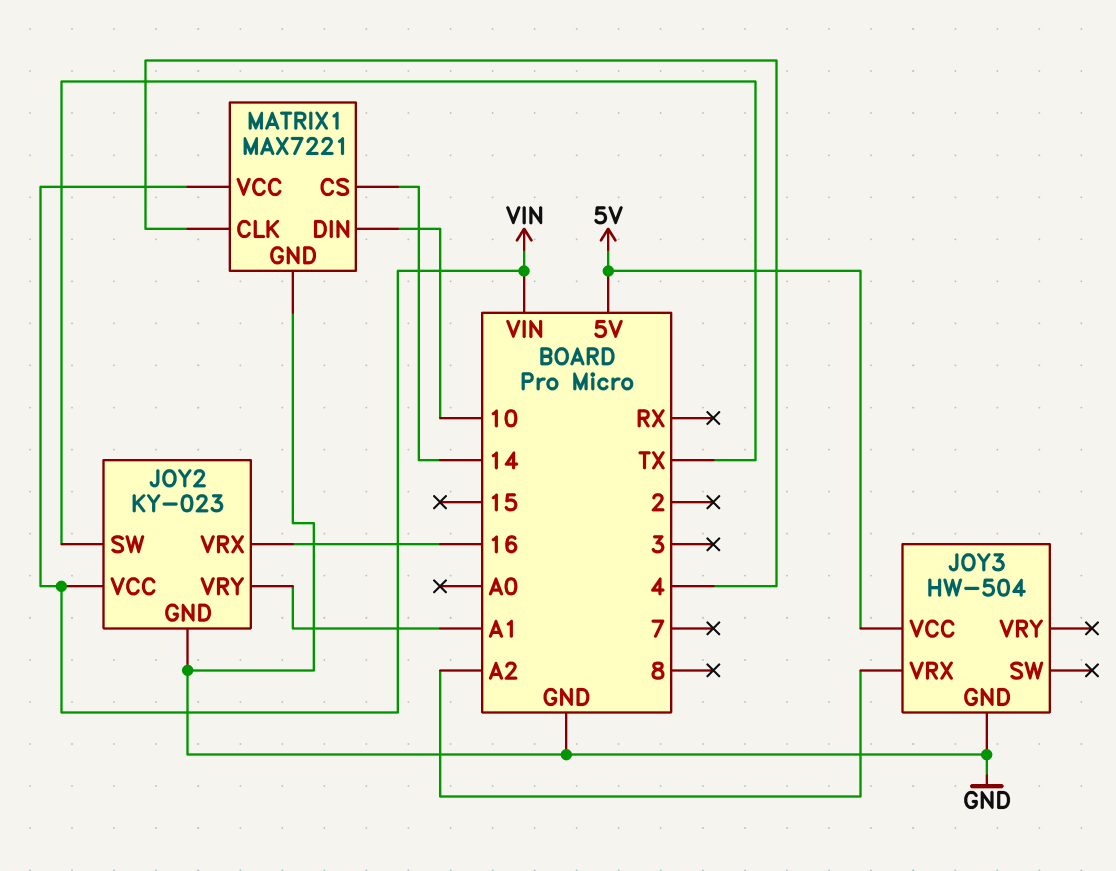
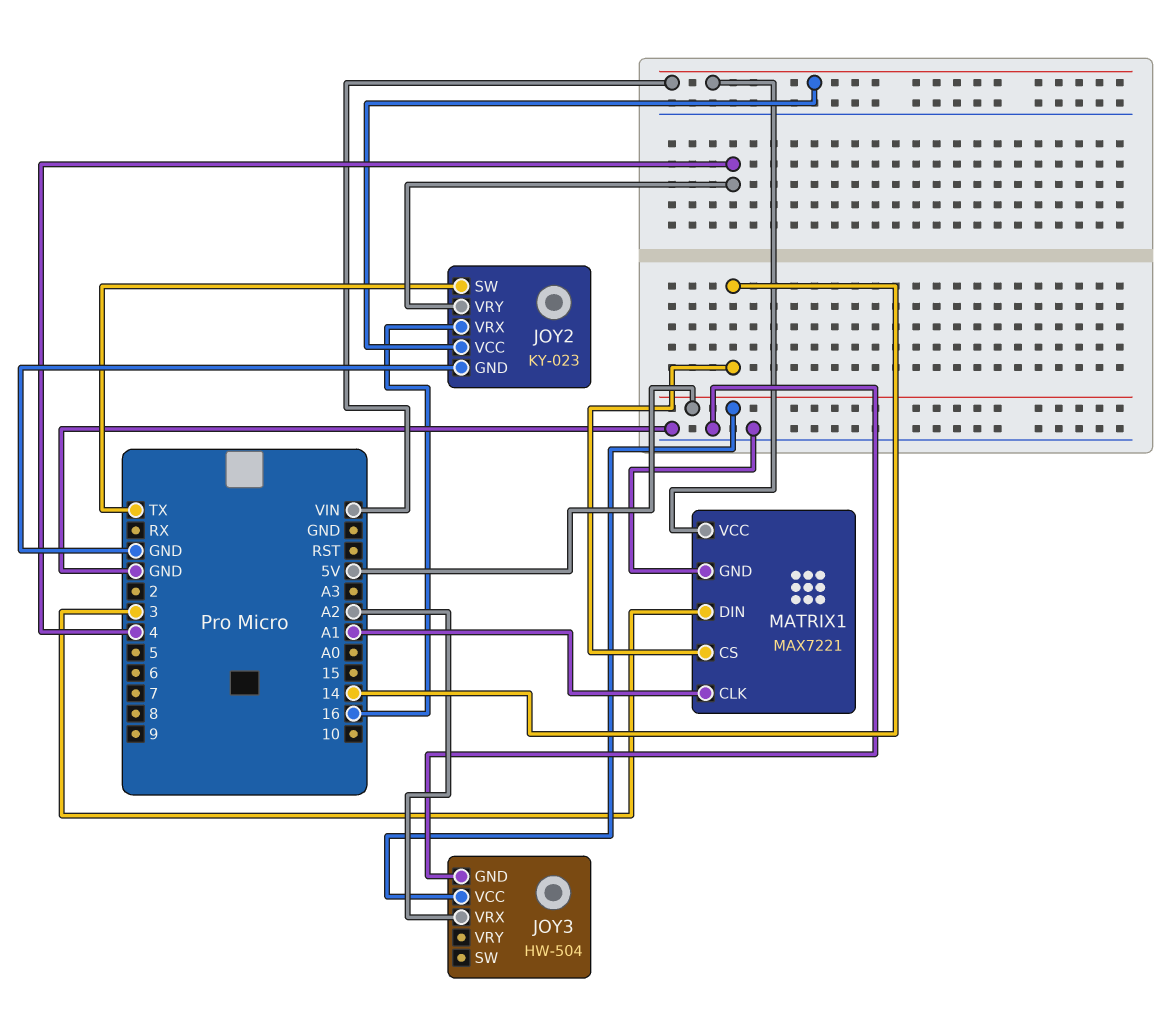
JOY2 pin VRY: A1 -> 4
MATRIX1 pin CLK: 4 -> A1
MATRIX1 pin DIN: 10 -> 3

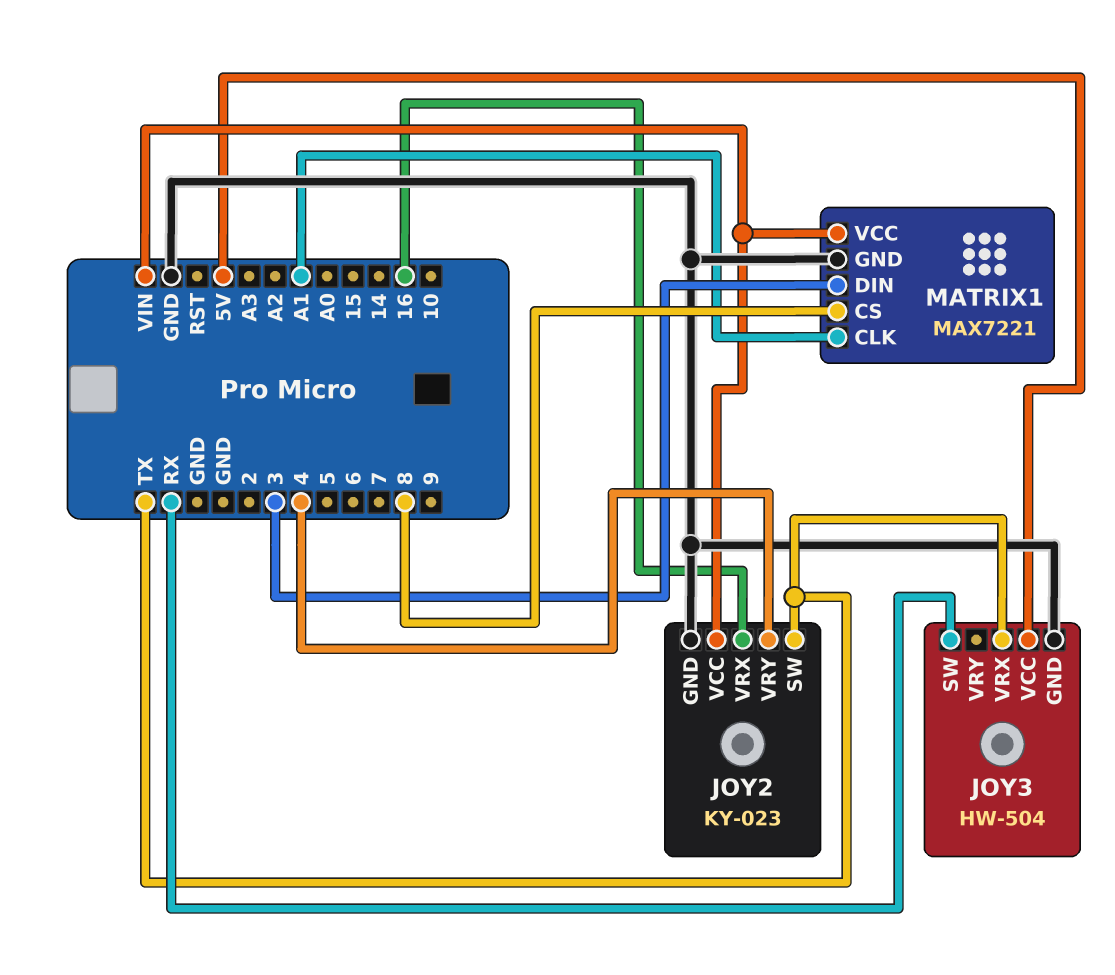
JOY3 pin SW: none -> RX
JOY3 pin VRX: A2 -> TX
MATRIX1 pin CS: 14 -> 8

